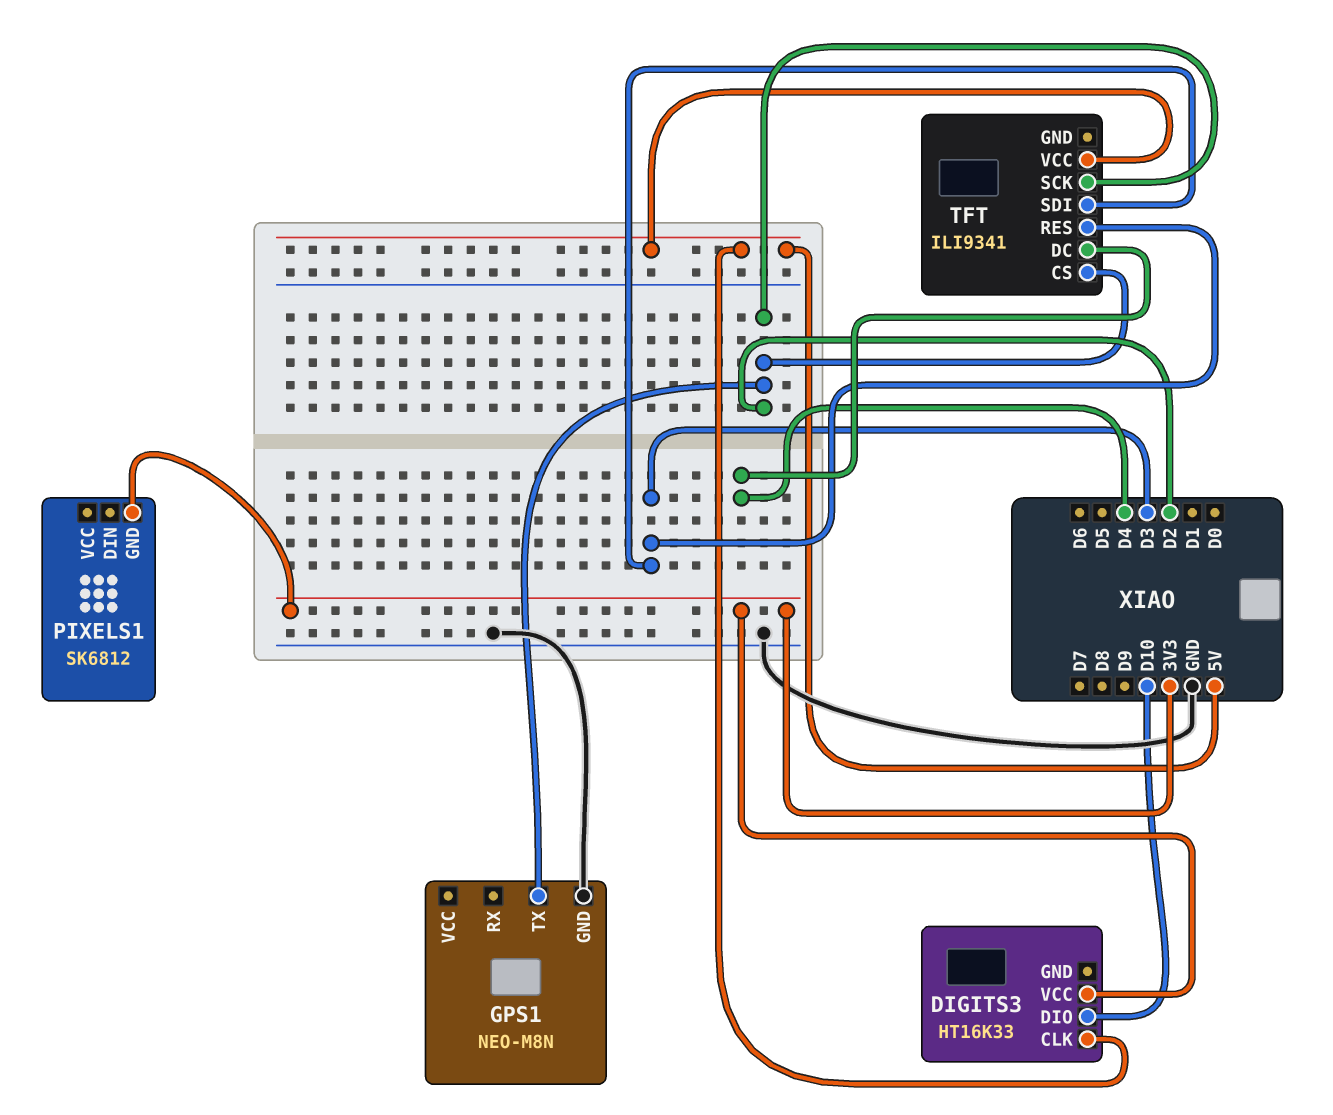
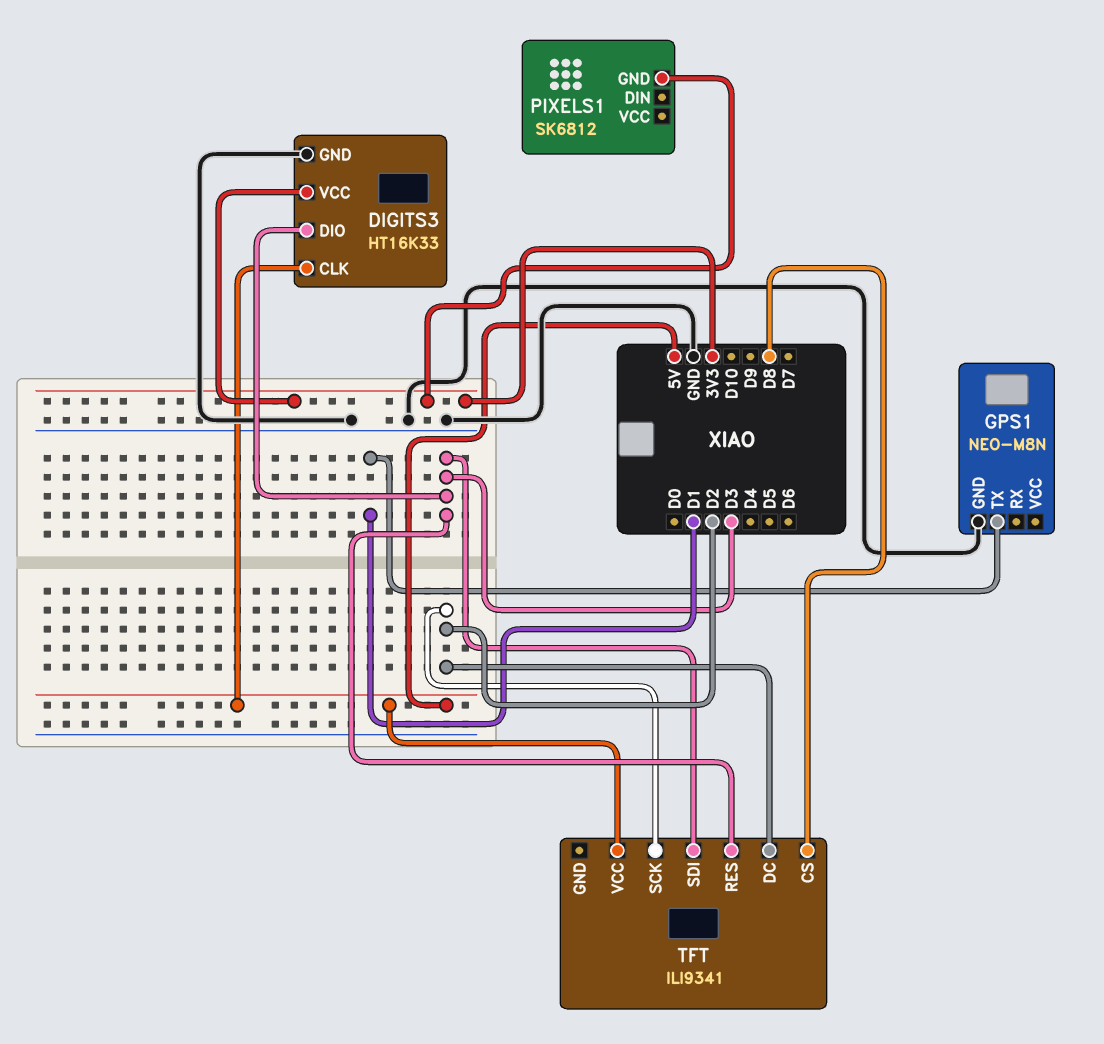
DIGITS3 pin DIO: D10 -> D3
DIGITS3 pin GND: none -> GND
GPS1 pin TX: D2 -> D1
TFT pin CS: D2 -> D8
TFT pin DC: D4 -> D2

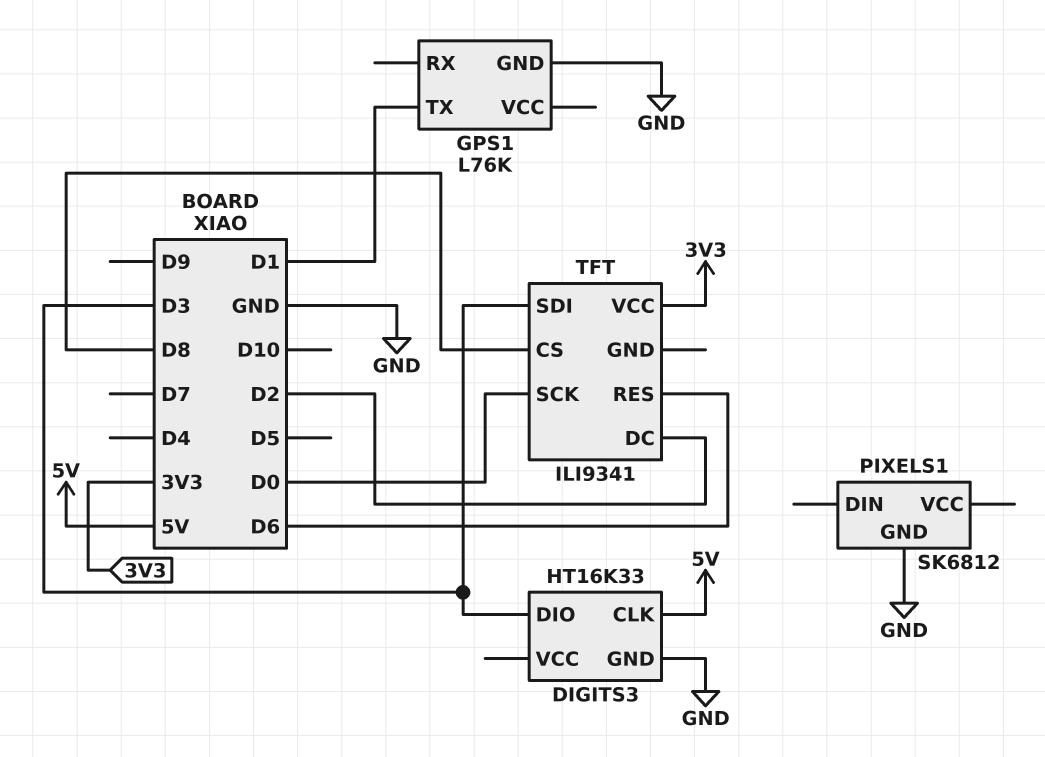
DIGITS3 pin VCC: 3V3 -> none
GPS1: NEO-M8N -> L76K
PIXELS1 pin GND: 3V3 -> GND
TFT pin RES: D3 -> D6
TFT pin SCK: D2 -> D0
TFT pin VCC: 5V -> 3V3

